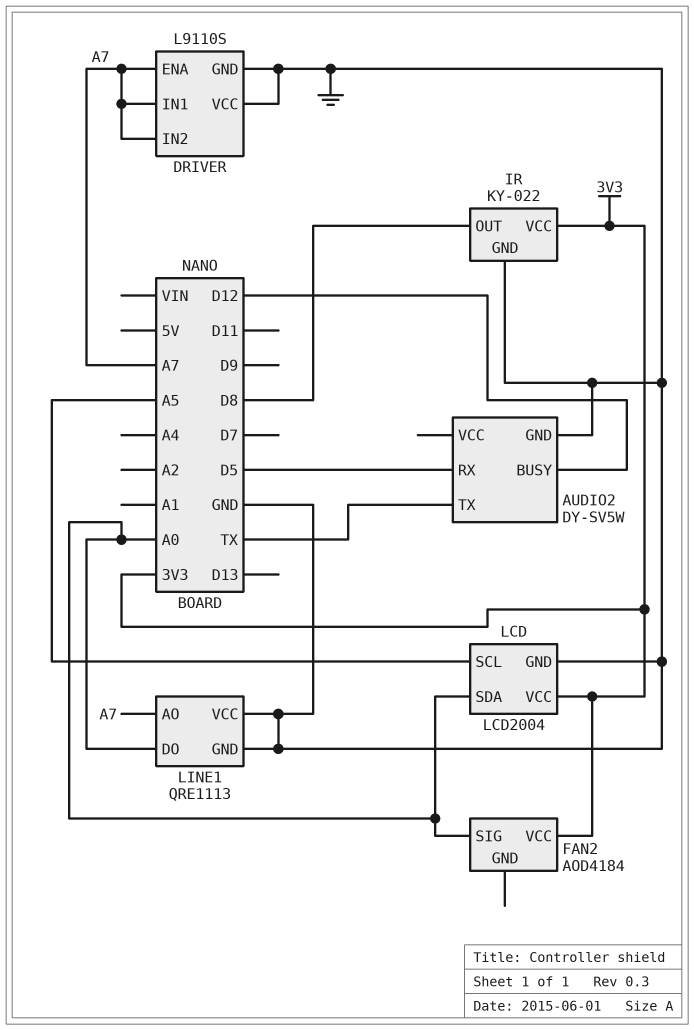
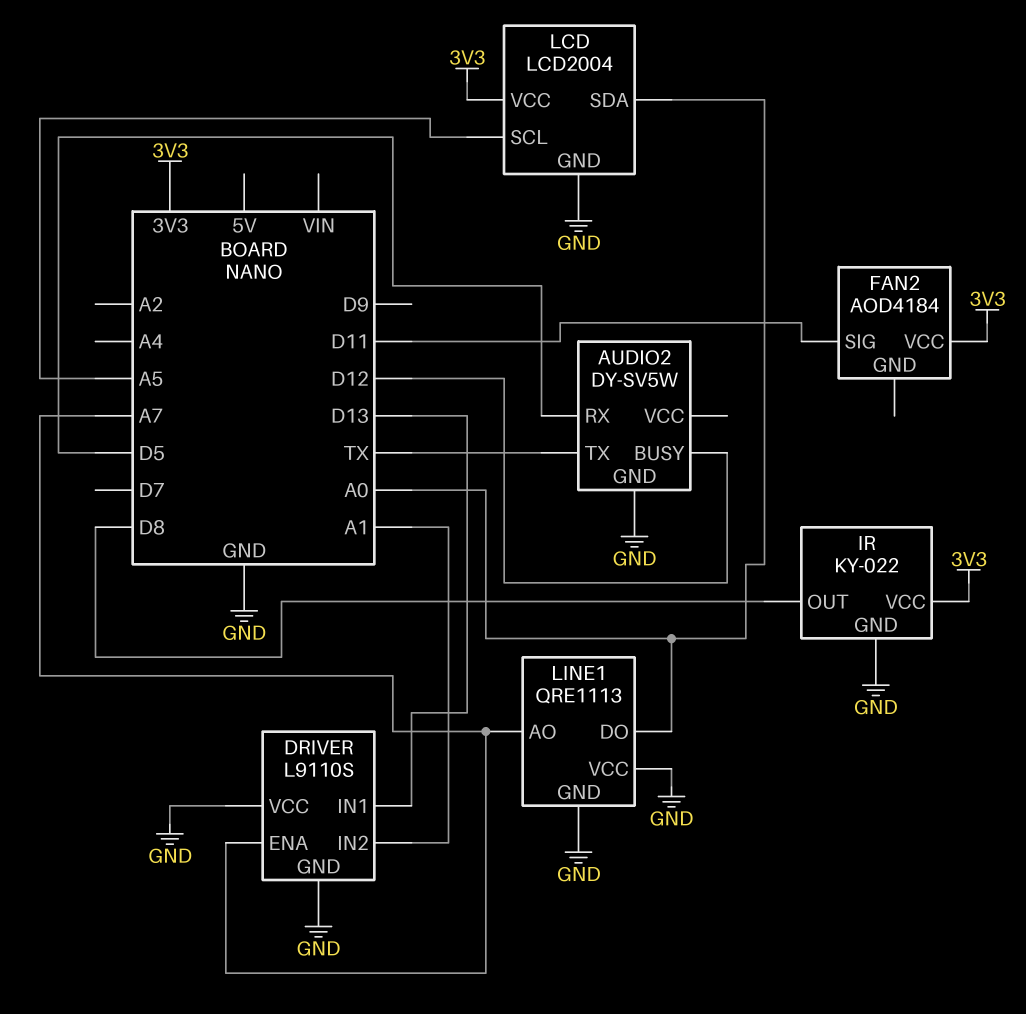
DRIVER pin IN1: A7 -> D13
DRIVER pin IN2: A7 -> A1
FAN2 pin SIG: A0 -> D11

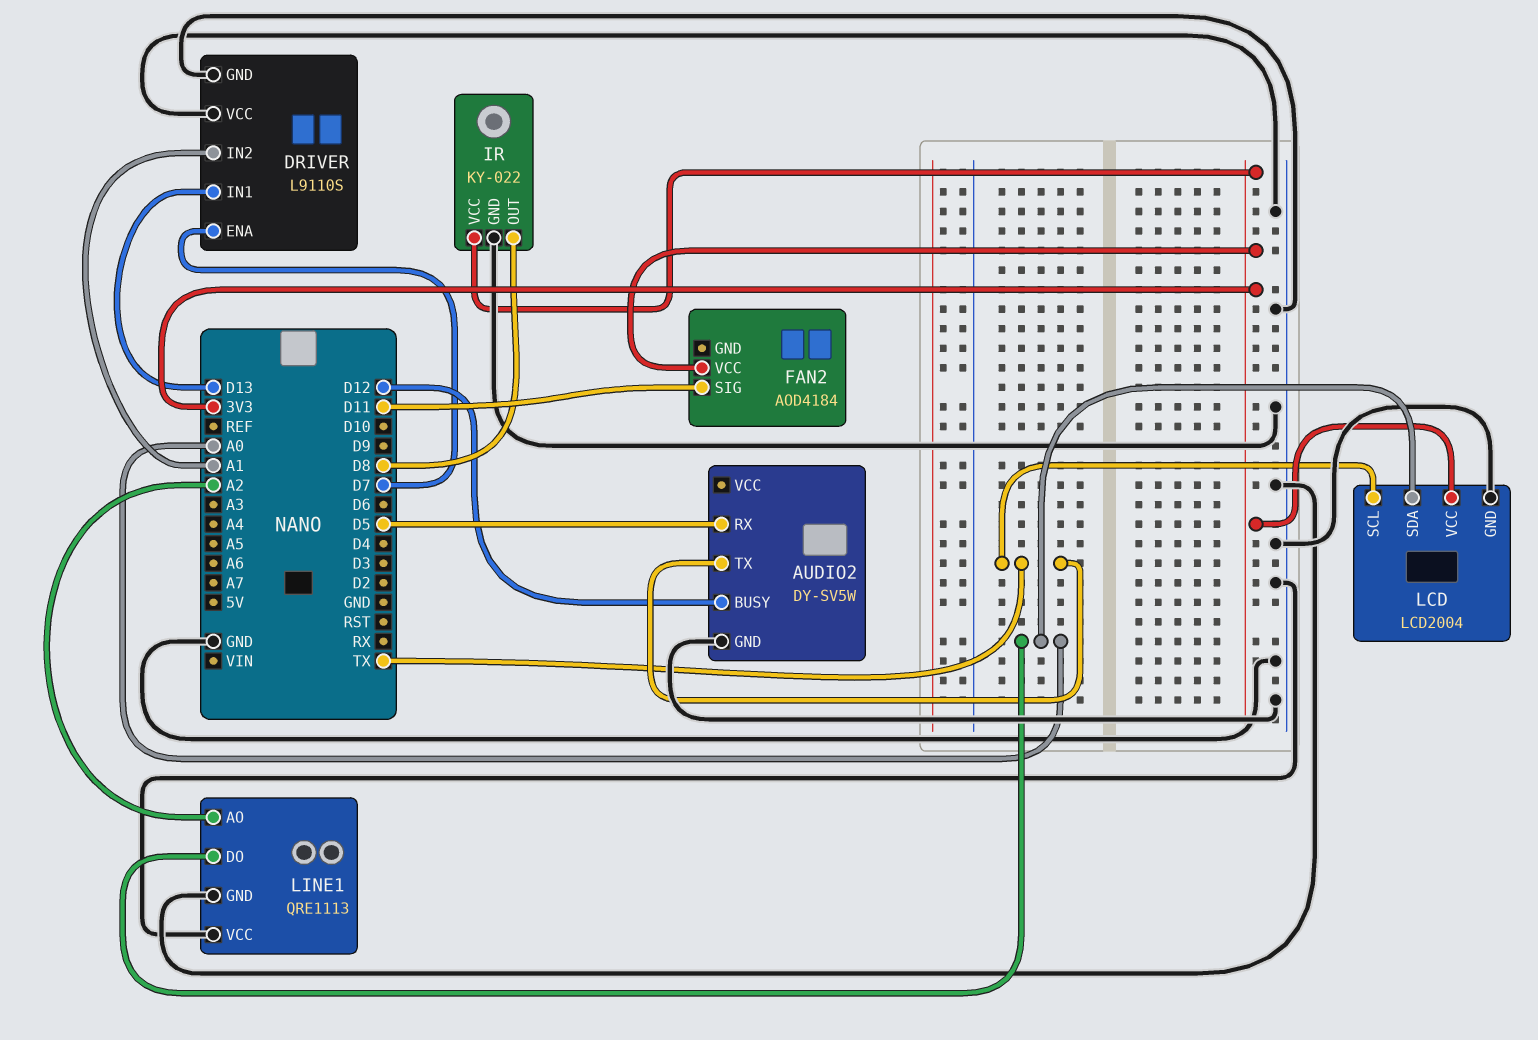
DRIVER pin ENA: A7 -> D7
LCD pin SCL: A5 -> TX
LINE1 pin AO: A7 -> A2

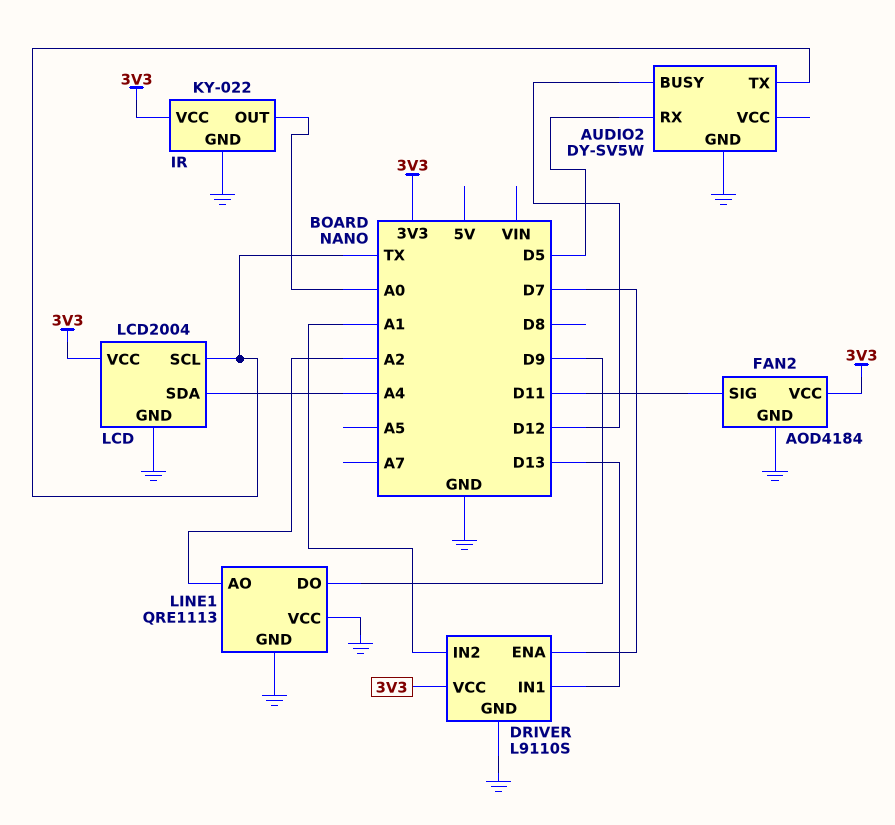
DRIVER pin VCC: GND -> 3V3
FAN2 pin GND: none -> GND
IR pin OUT: D8 -> A0
LCD pin SDA: A0 -> A4
LINE1 pin DO: A0 -> D9

